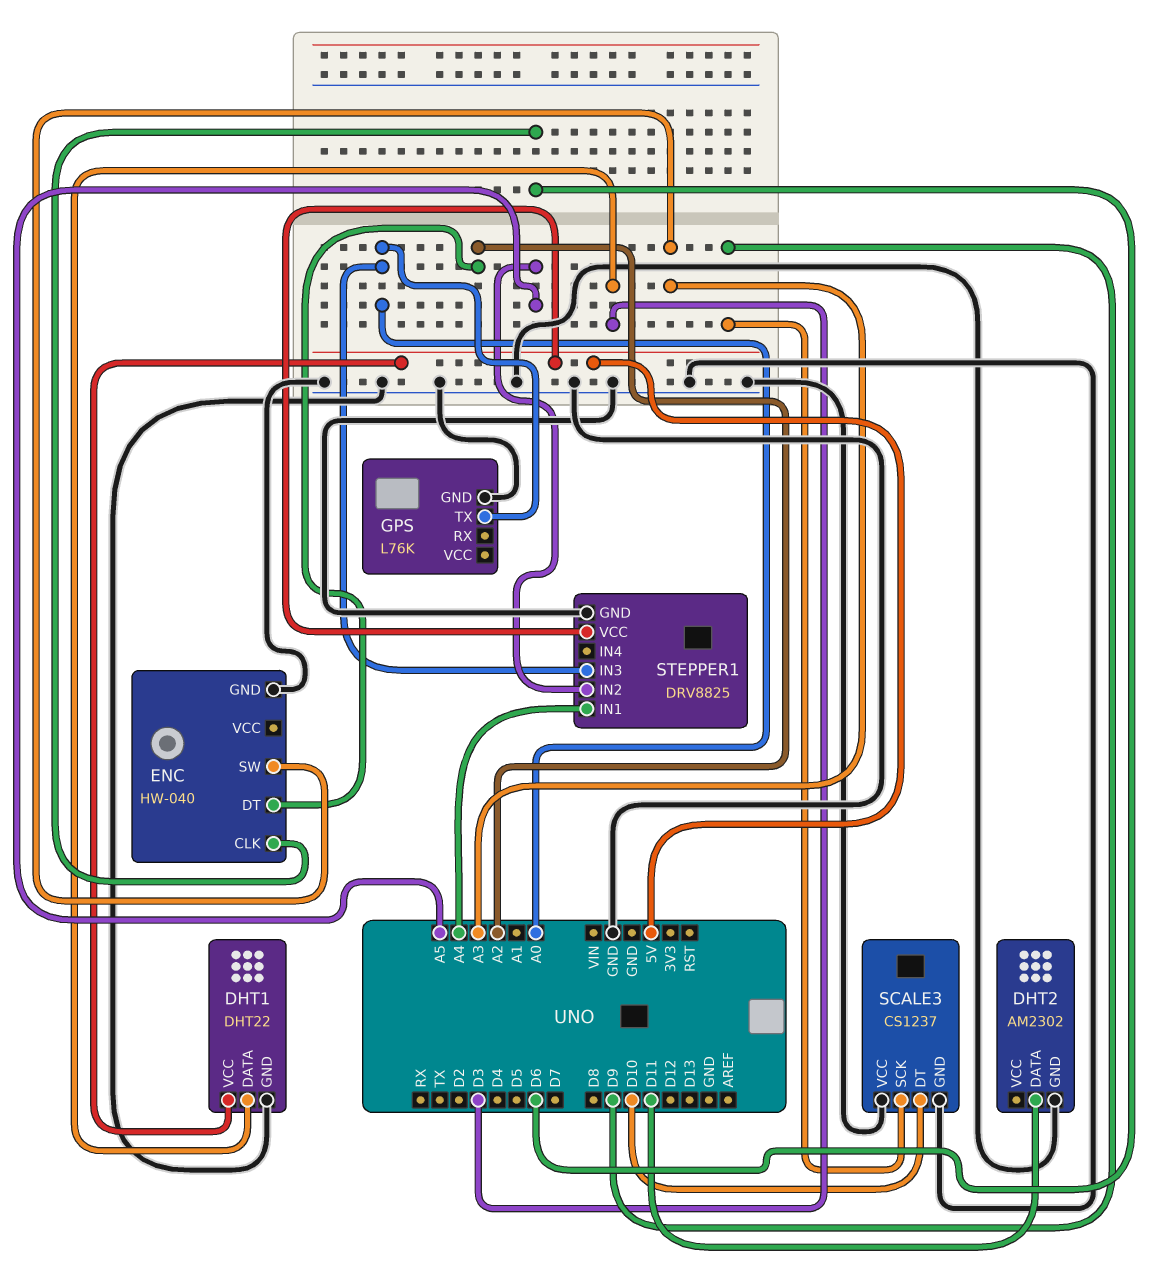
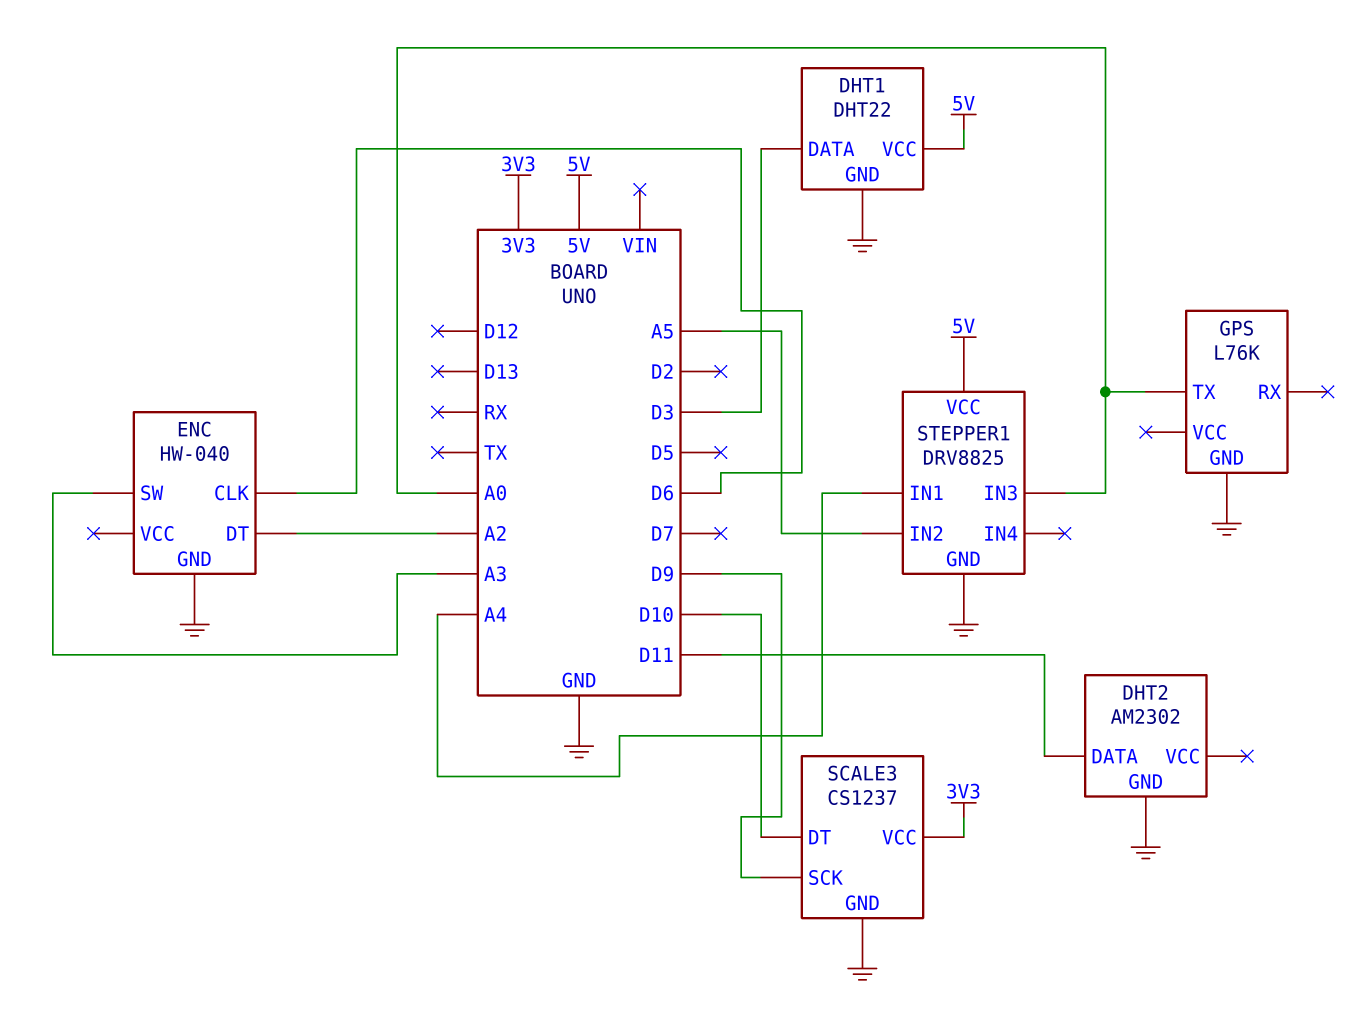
SCALE3 pin VCC: GND -> 3V3

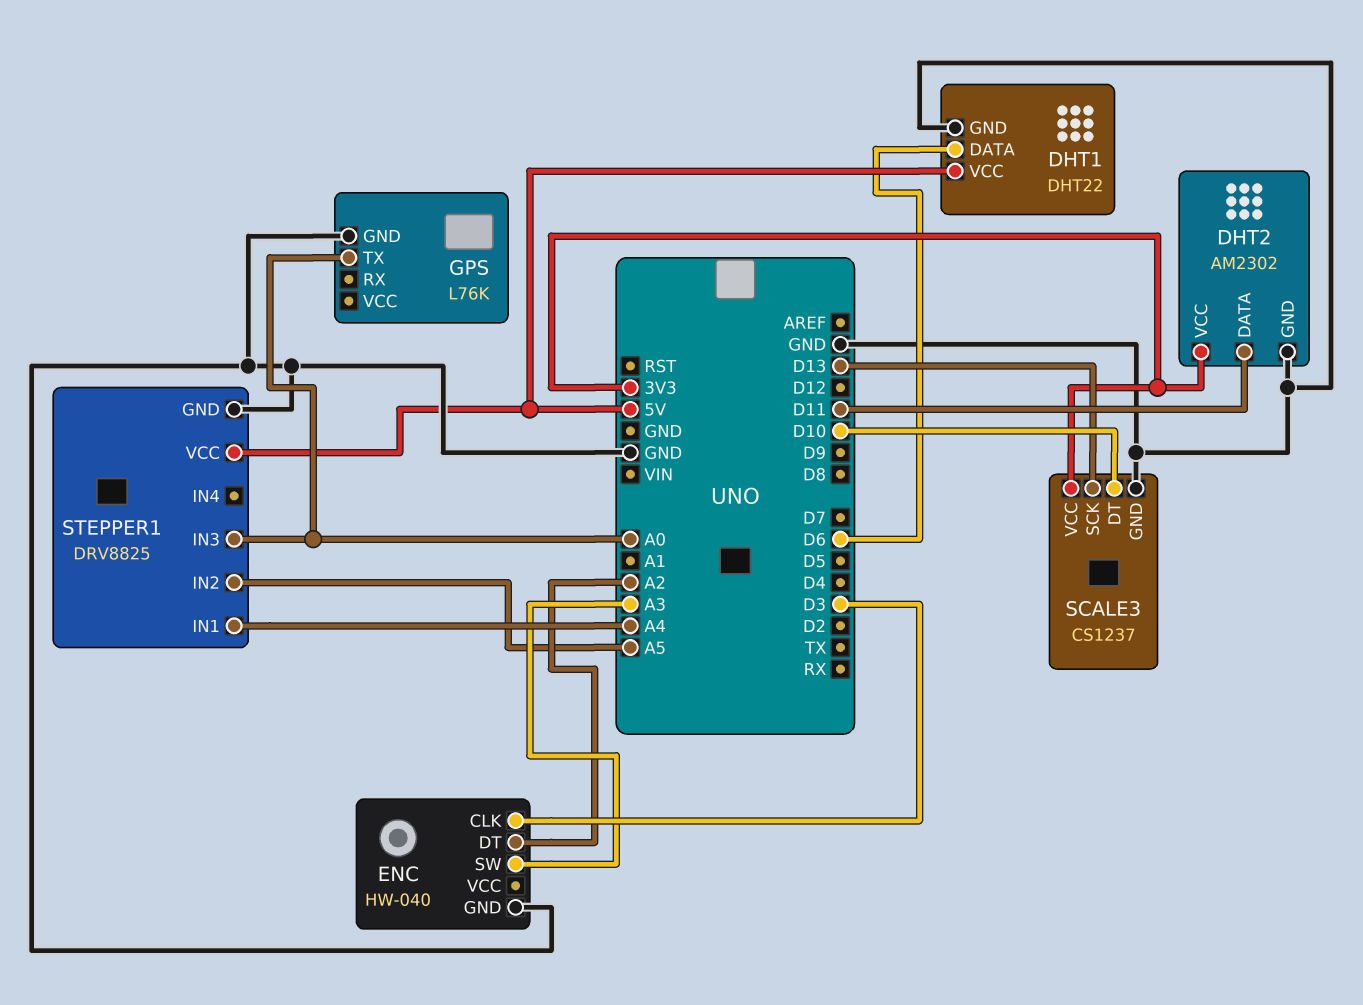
DHT1 pin DATA: D3 -> D6
DHT2 pin VCC: none -> 3V3
ENC pin CLK: D6 -> D3
SCALE3 pin SCK: D9 -> D13

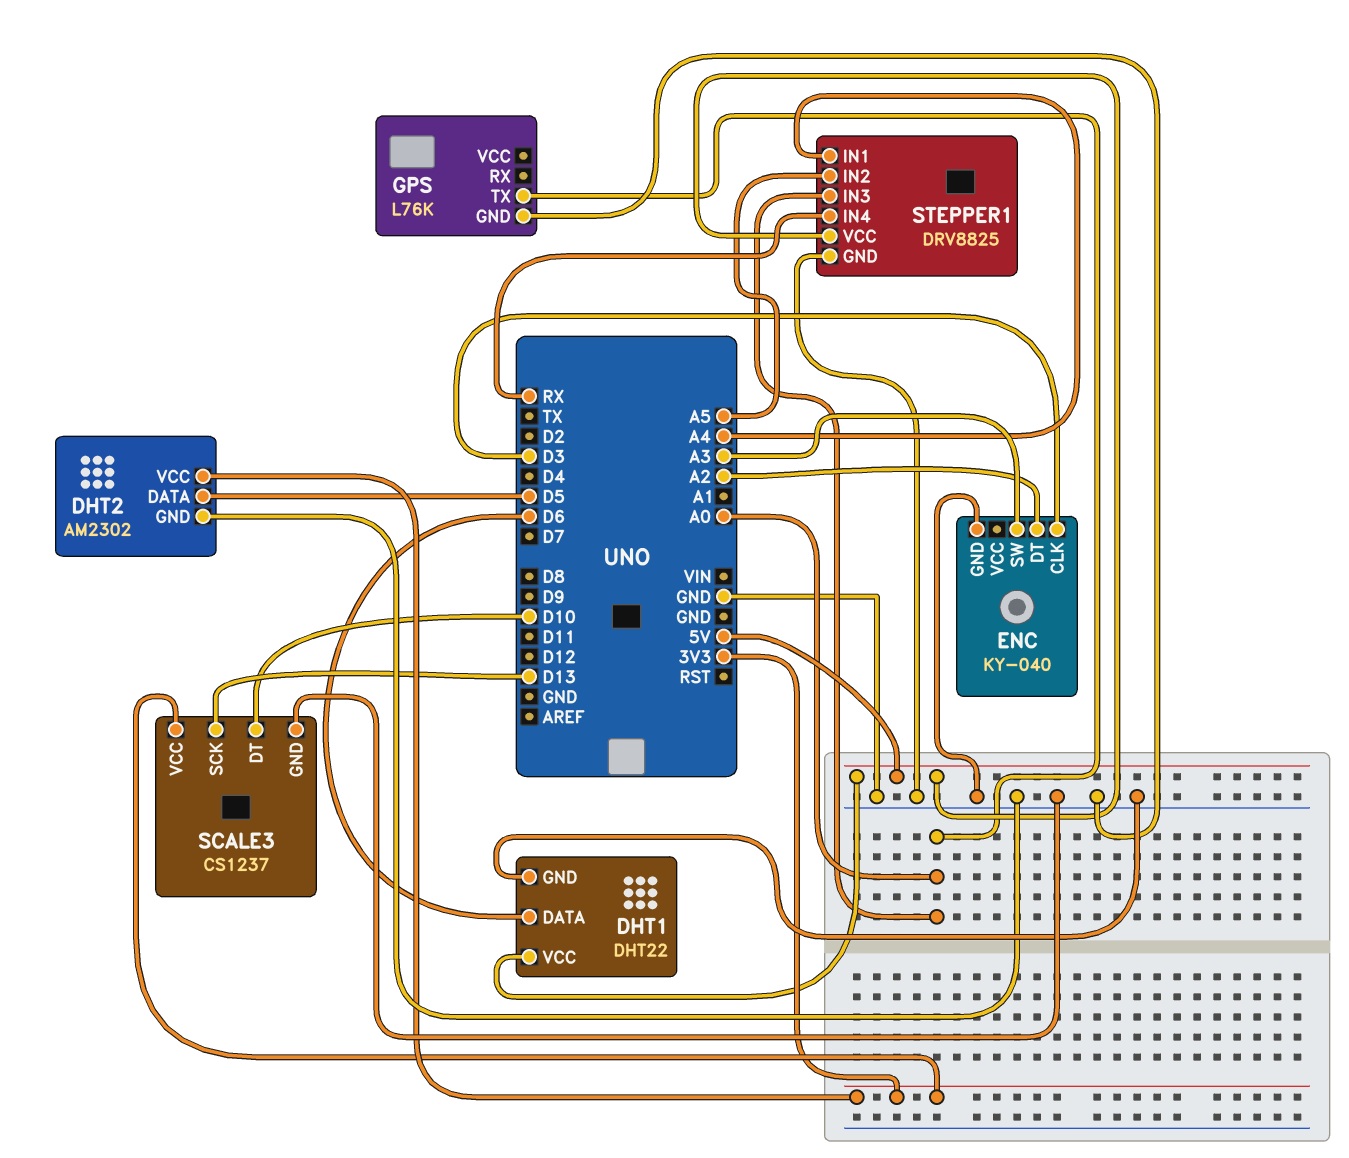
DHT2 pin DATA: D11 -> D5
ENC: HW-040 -> KY-040
STEPPER1 pin IN4: none -> RX

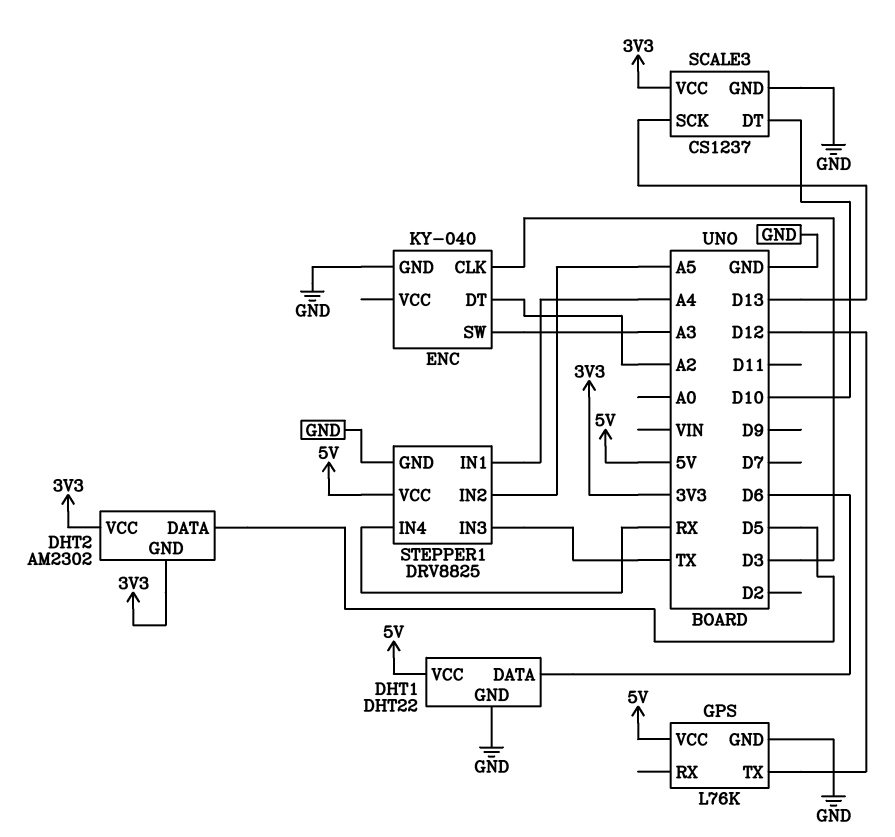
DHT2 pin GND: GND -> 3V3
GPS pin TX: A0 -> D12
GPS pin VCC: none -> 5V
STEPPER1 pin IN3: A0 -> TX

